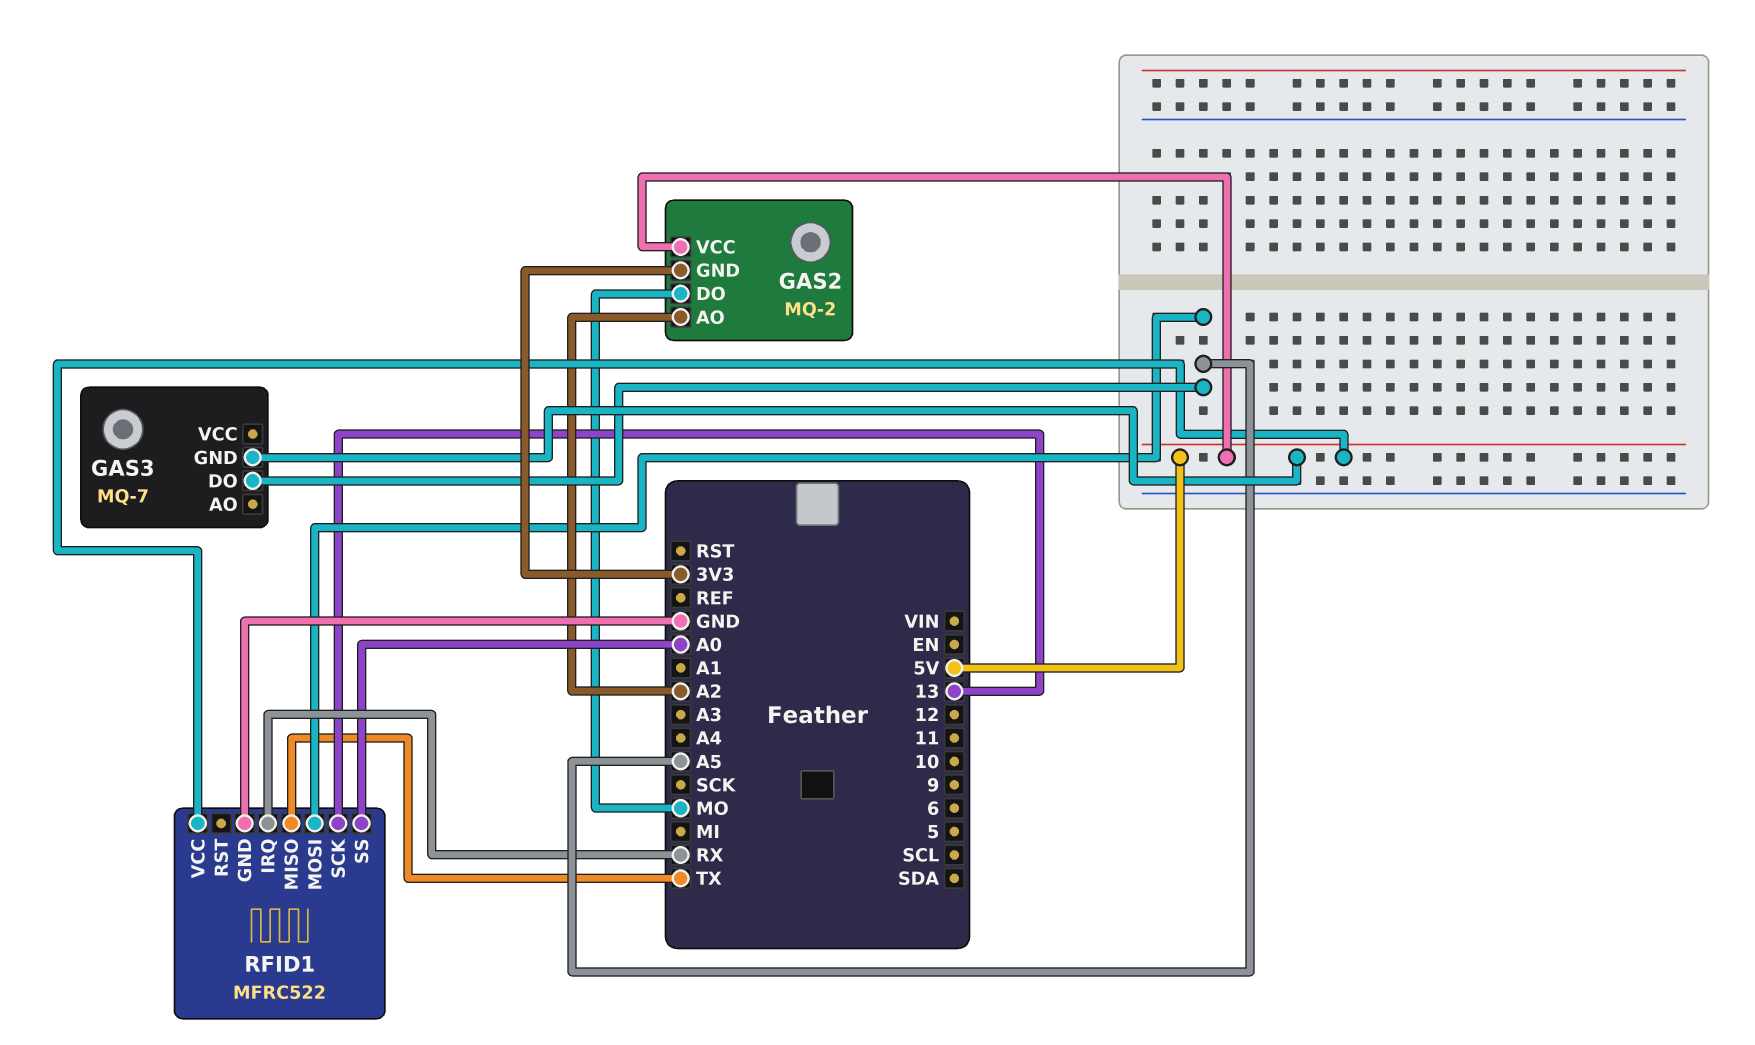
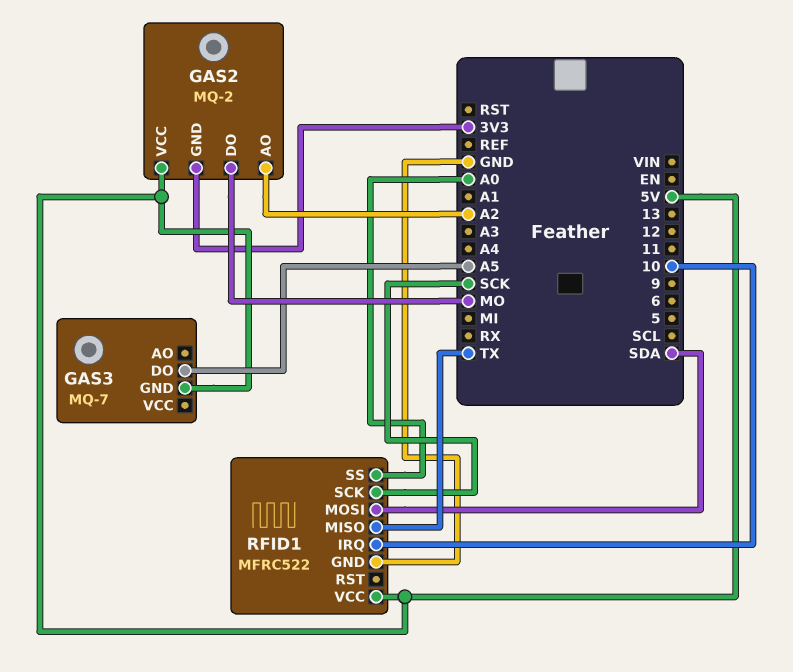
RFID1 pin IRQ: RX -> 10
RFID1 pin MOSI: A5 -> SDA
RFID1 pin SCK: 13 -> SCK

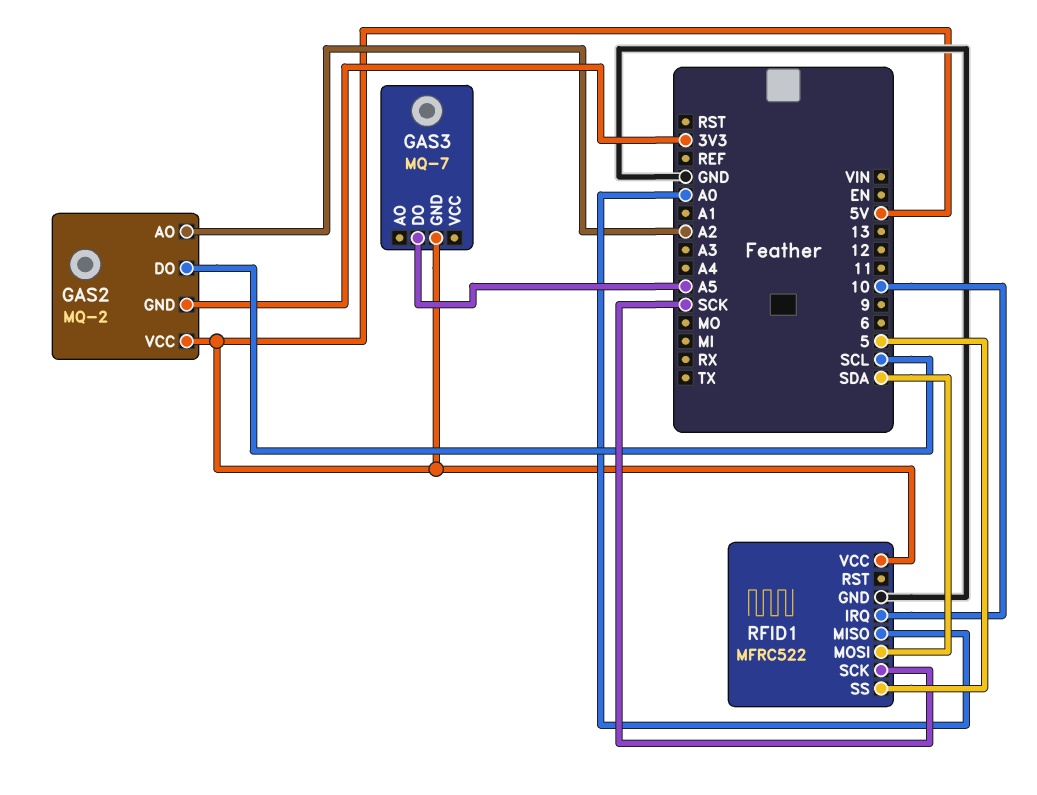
GAS2 pin DO: MO -> SCL
RFID1 pin MISO: TX -> A0
RFID1 pin SS: A0 -> 5

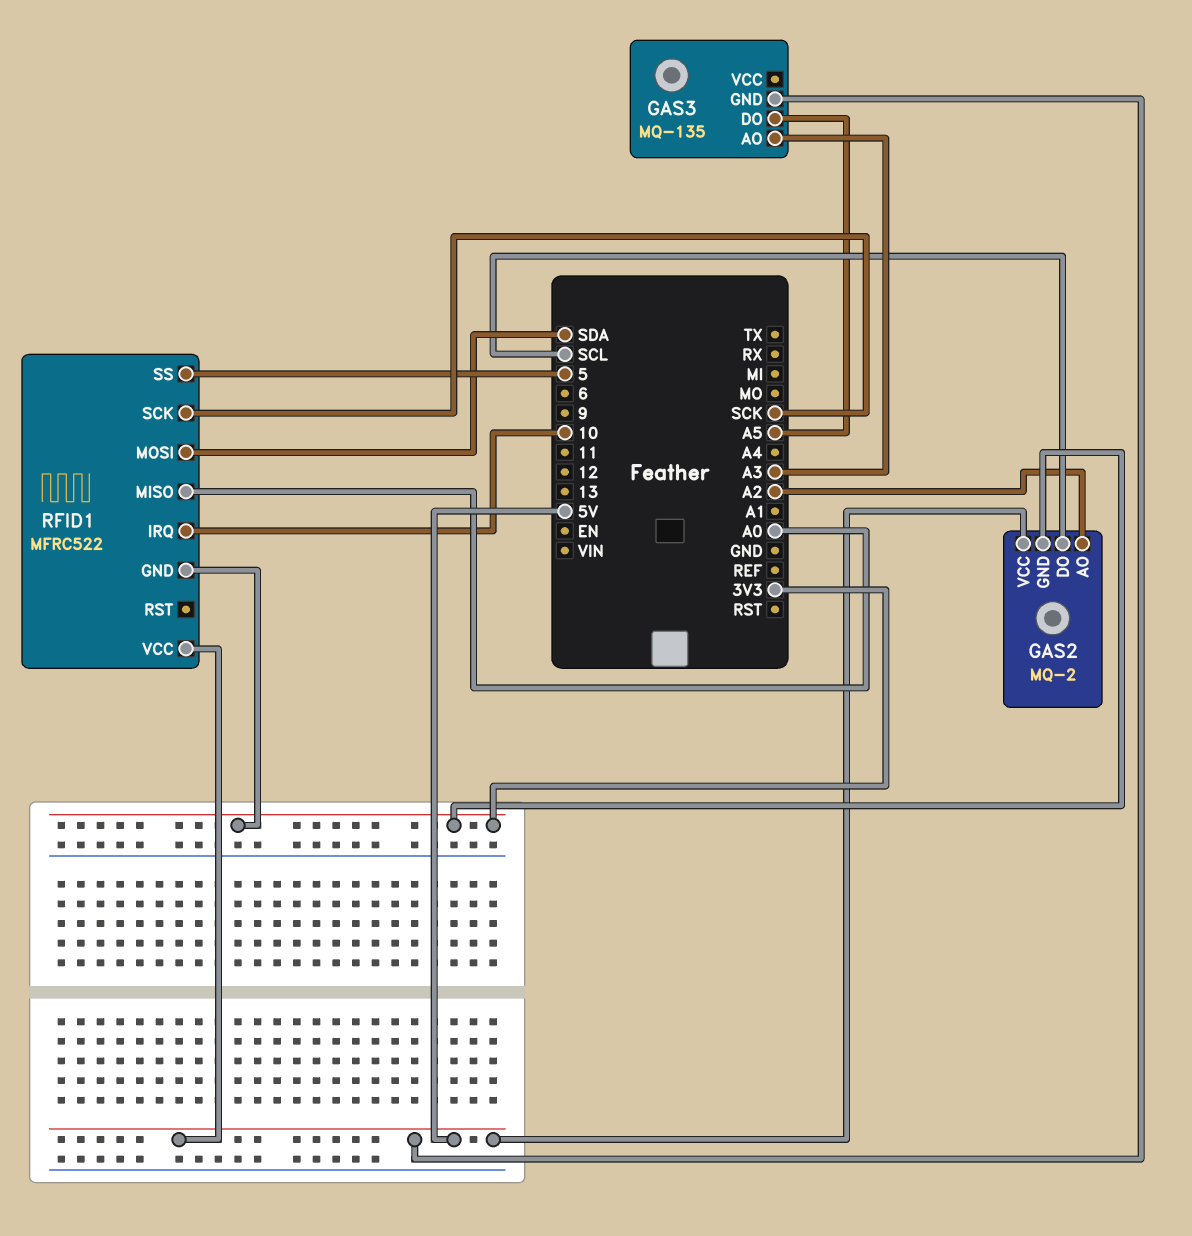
GAS3: MQ-7 -> MQ-135
GAS3 pin AO: none -> A3
RFID1 pin GND: GND -> 3V3

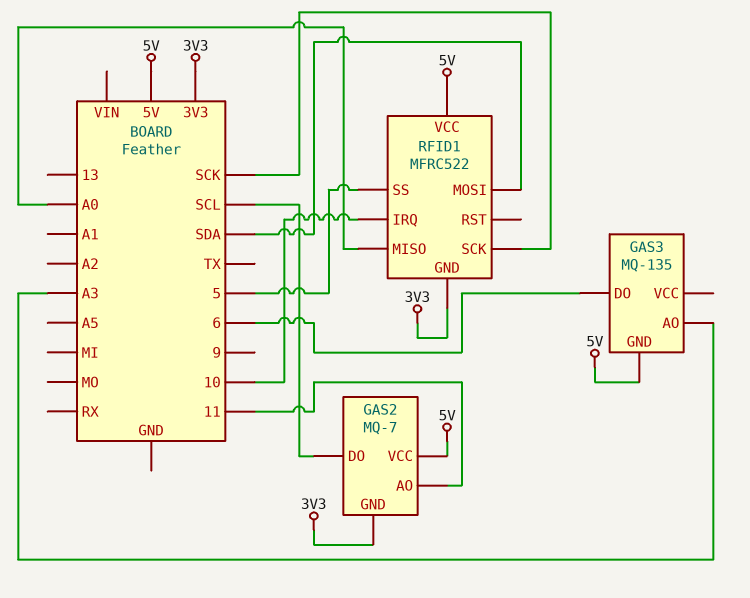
GAS2: MQ-2 -> MQ-7
GAS2 pin AO: A2 -> 11
GAS3 pin DO: A5 -> 6

